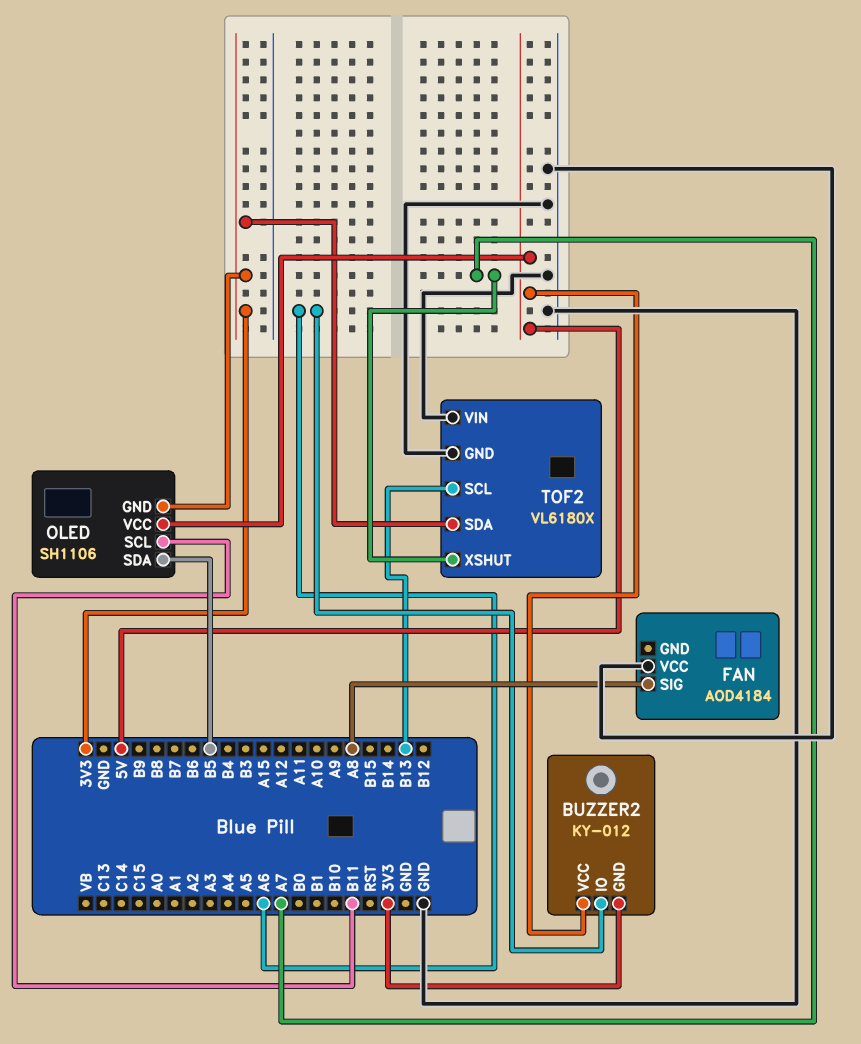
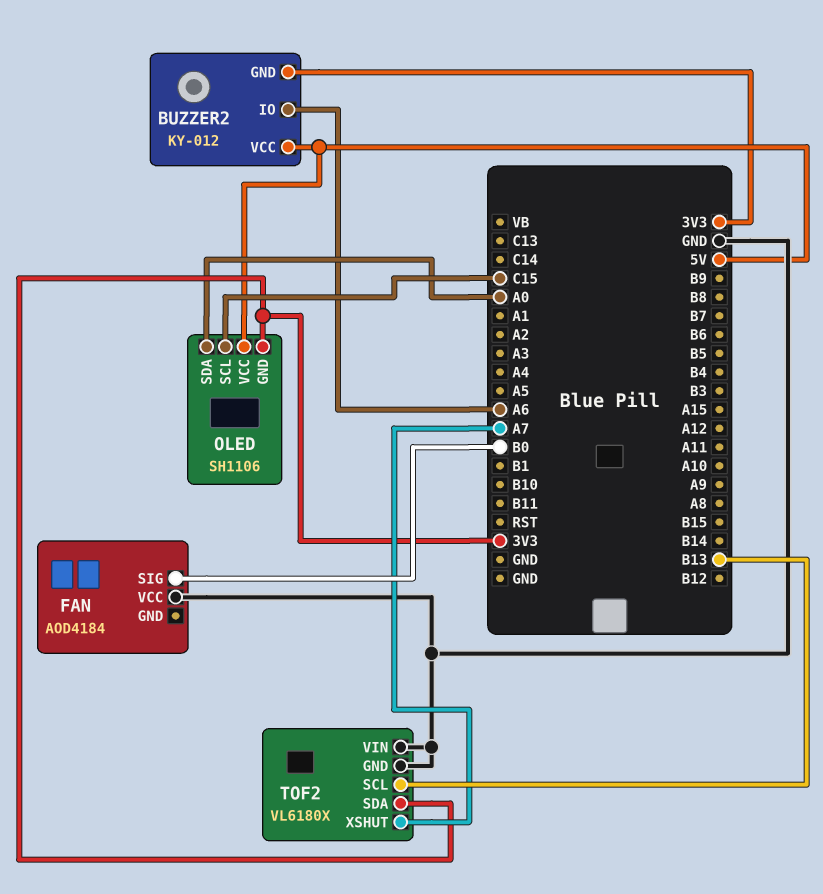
FAN pin SIG: A8 -> B0
OLED pin SCL: B11 -> C15
OLED pin SDA: B5 -> A0

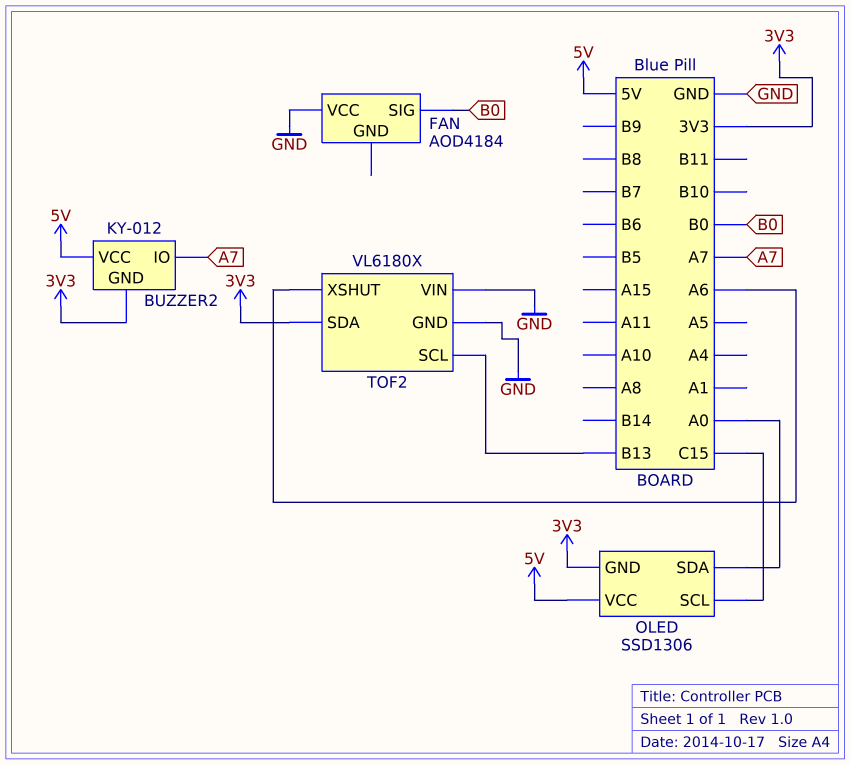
BUZZER2 pin IO: A6 -> A7
OLED: SH1106 -> SSD1306
TOF2 pin XSHUT: A7 -> A6

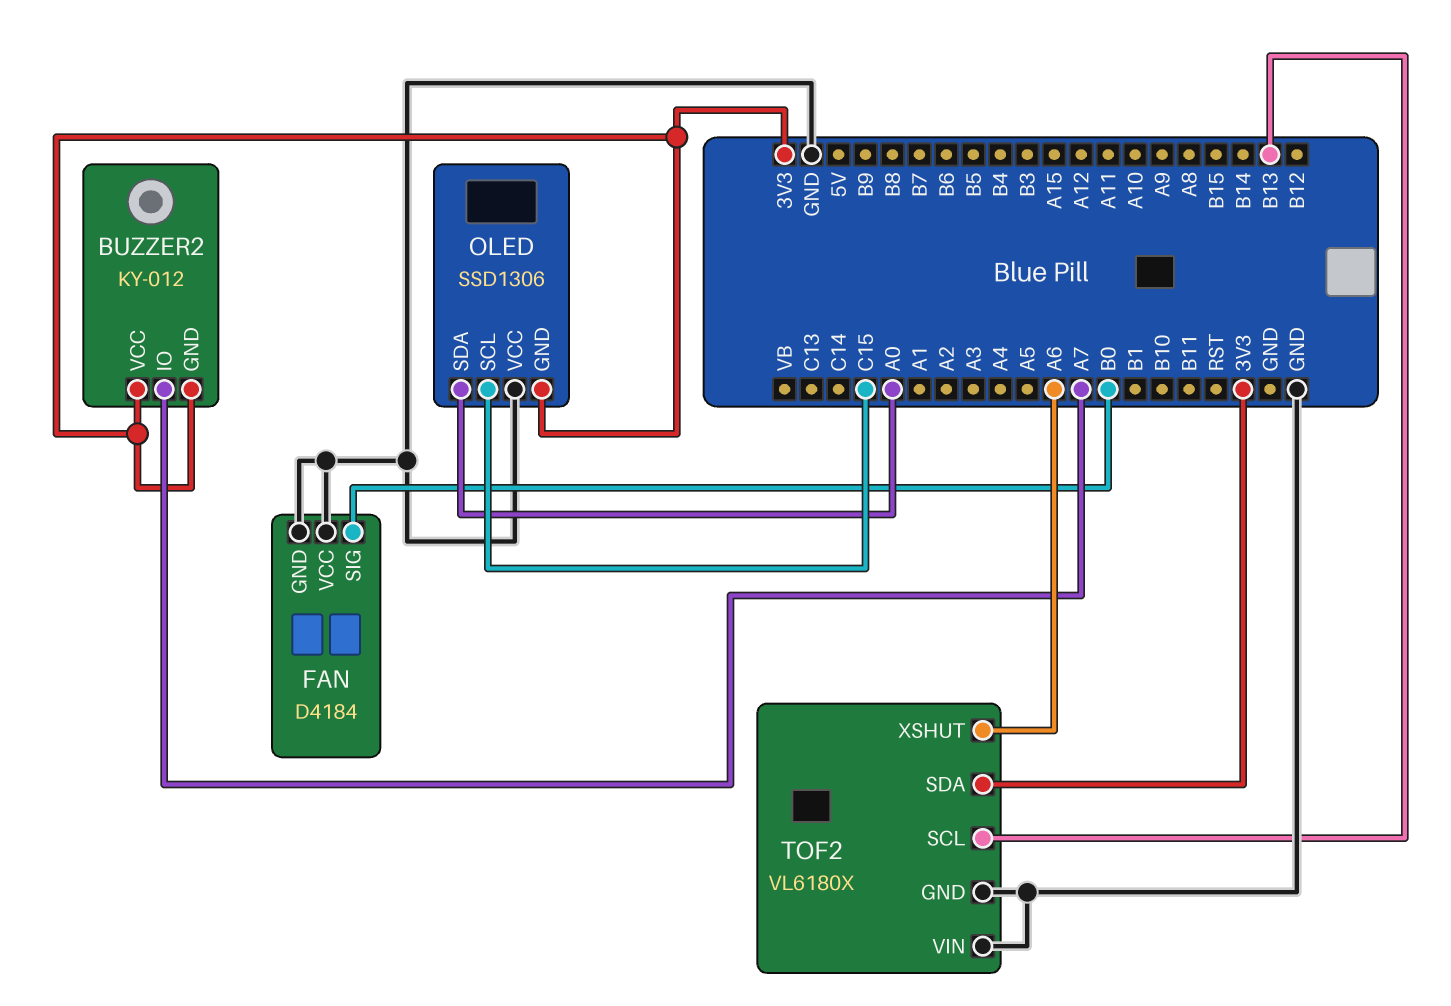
BUZZER2 pin VCC: 5V -> 3V3
FAN: AOD4184 -> D4184
FAN pin GND: none -> GND
OLED pin VCC: 5V -> GND

